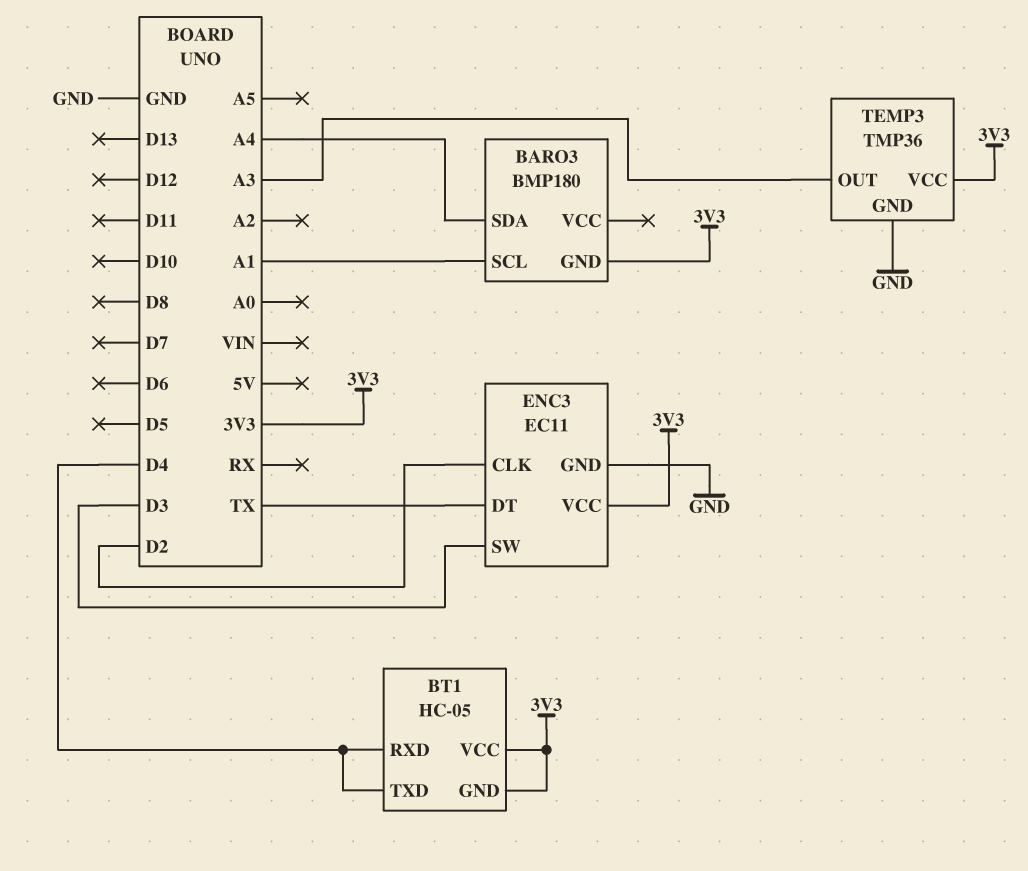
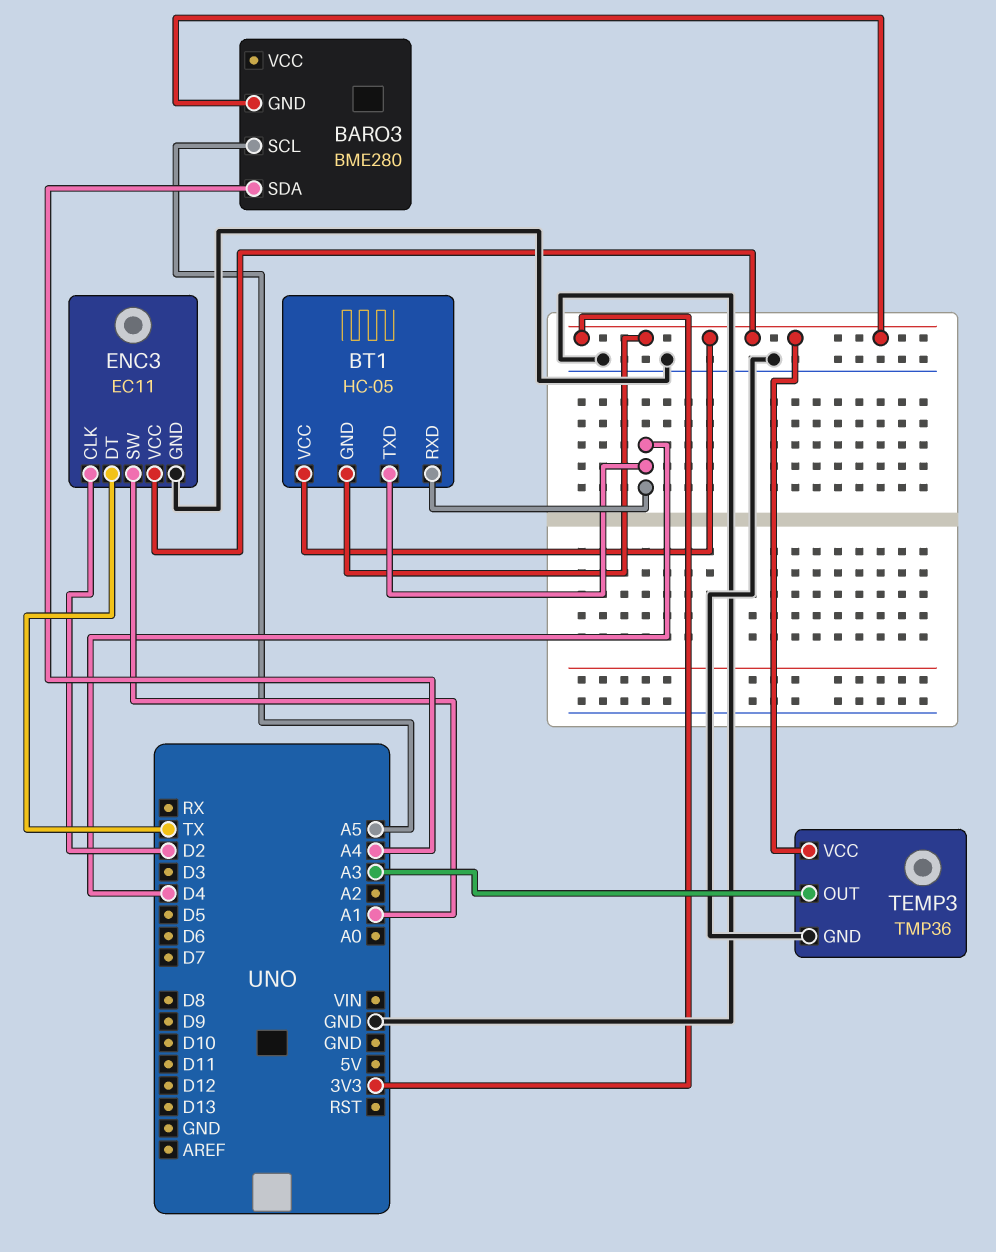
BARO3: BMP180 -> BME280
BARO3 pin SCL: A1 -> A5
ENC3 pin SW: D3 -> A1

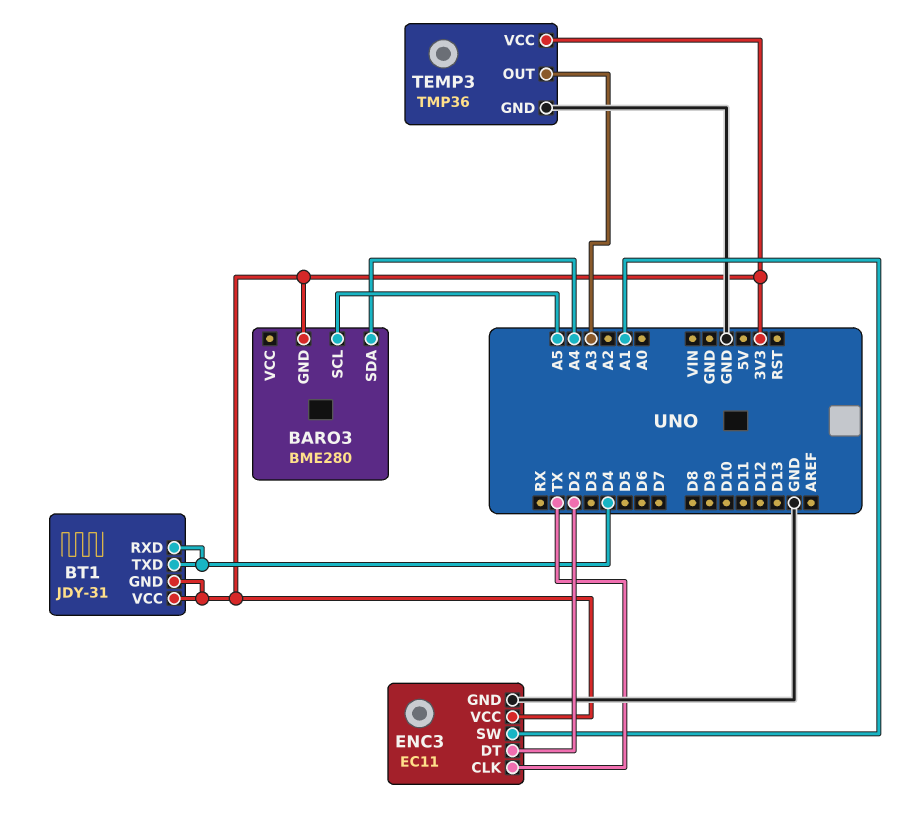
BT1: HC-05 -> JDY-31
ENC3 pin CLK: D2 -> TX
ENC3 pin DT: TX -> D2

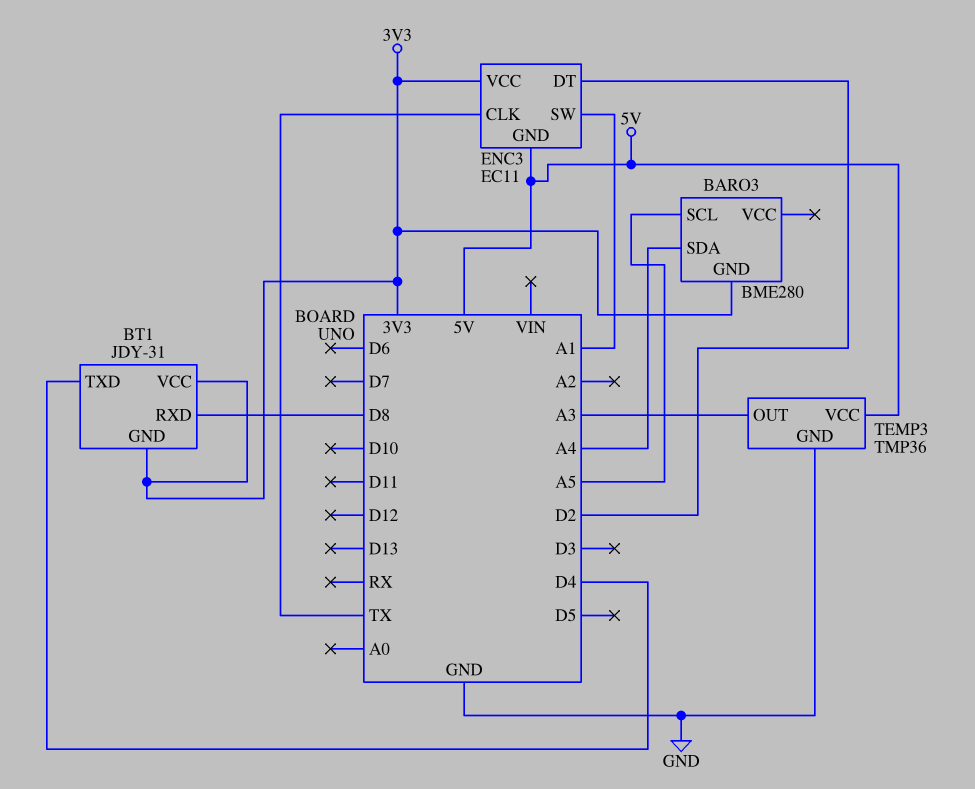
BT1 pin RXD: D4 -> D8
ENC3 pin GND: GND -> 5V
TEMP3 pin VCC: 3V3 -> 5V

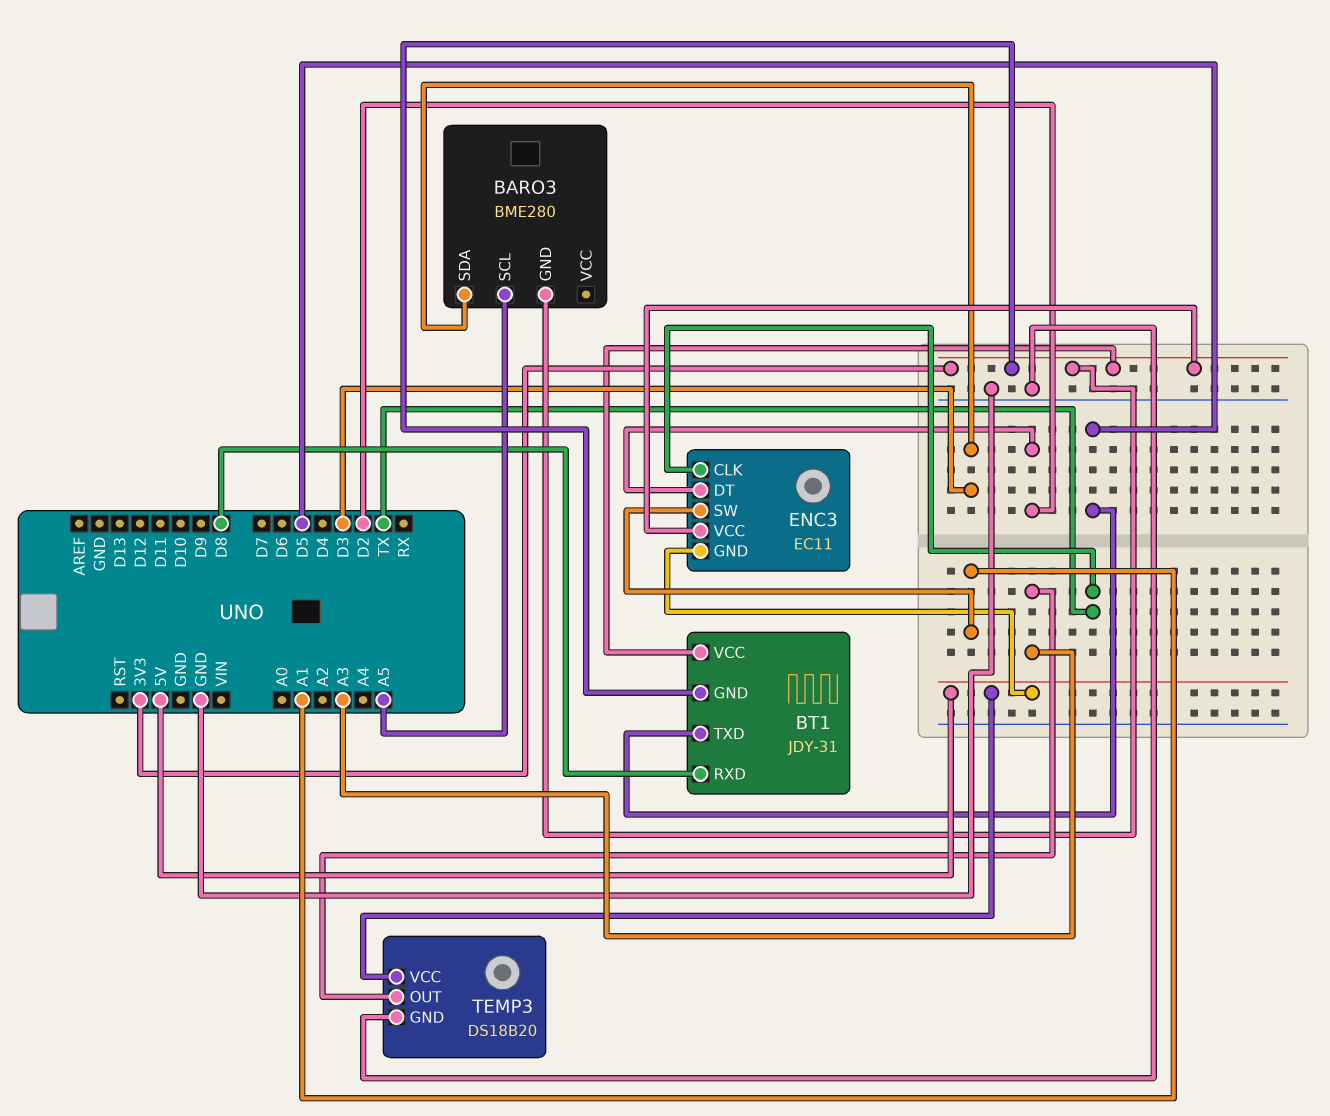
BARO3 pin SDA: A4 -> D3
BT1 pin TXD: D4 -> D5
TEMP3: TMP36 -> DS18B20

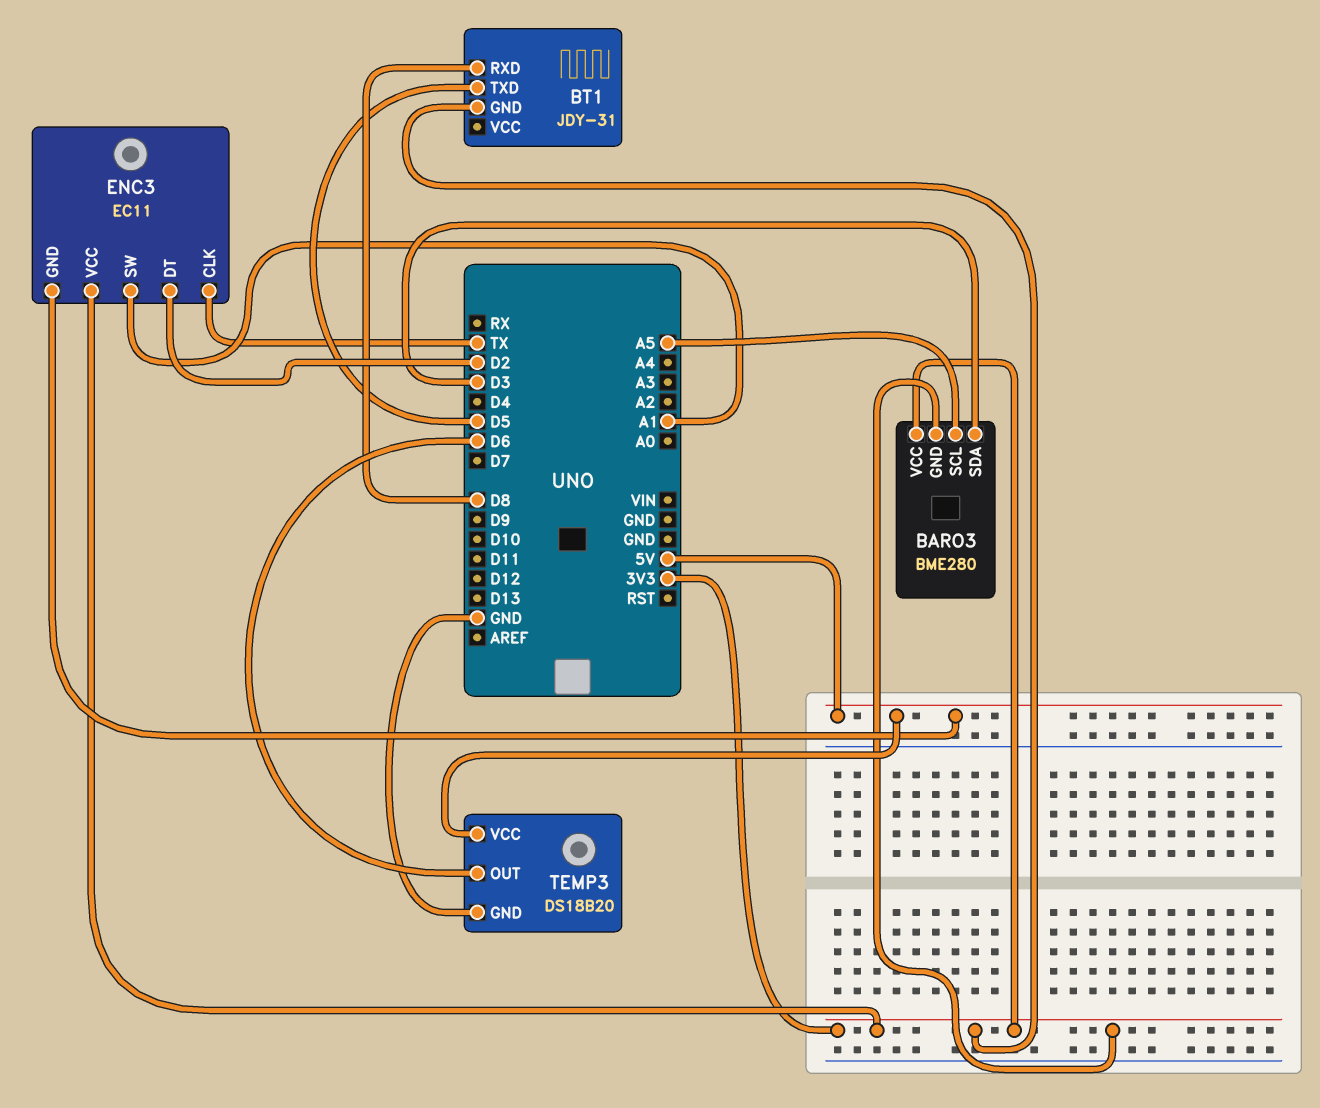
BARO3 pin VCC: none -> 3V3
BT1 pin VCC: 3V3 -> none
TEMP3 pin OUT: A3 -> D6

